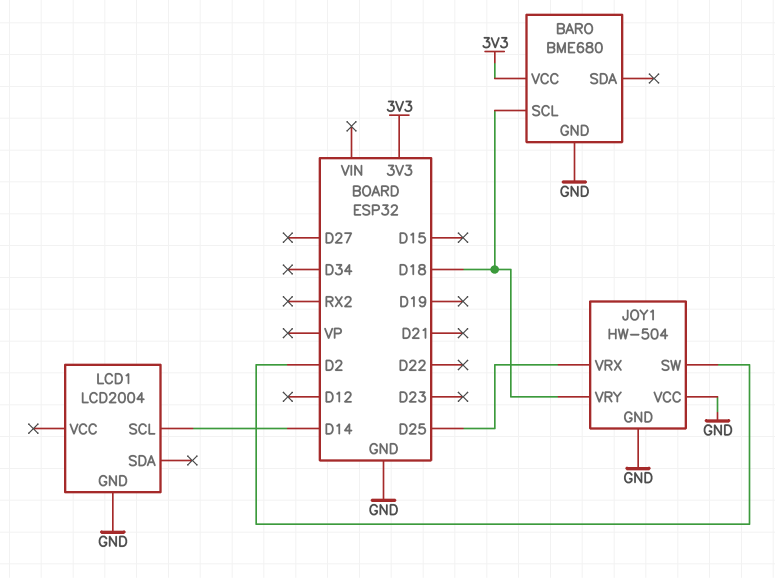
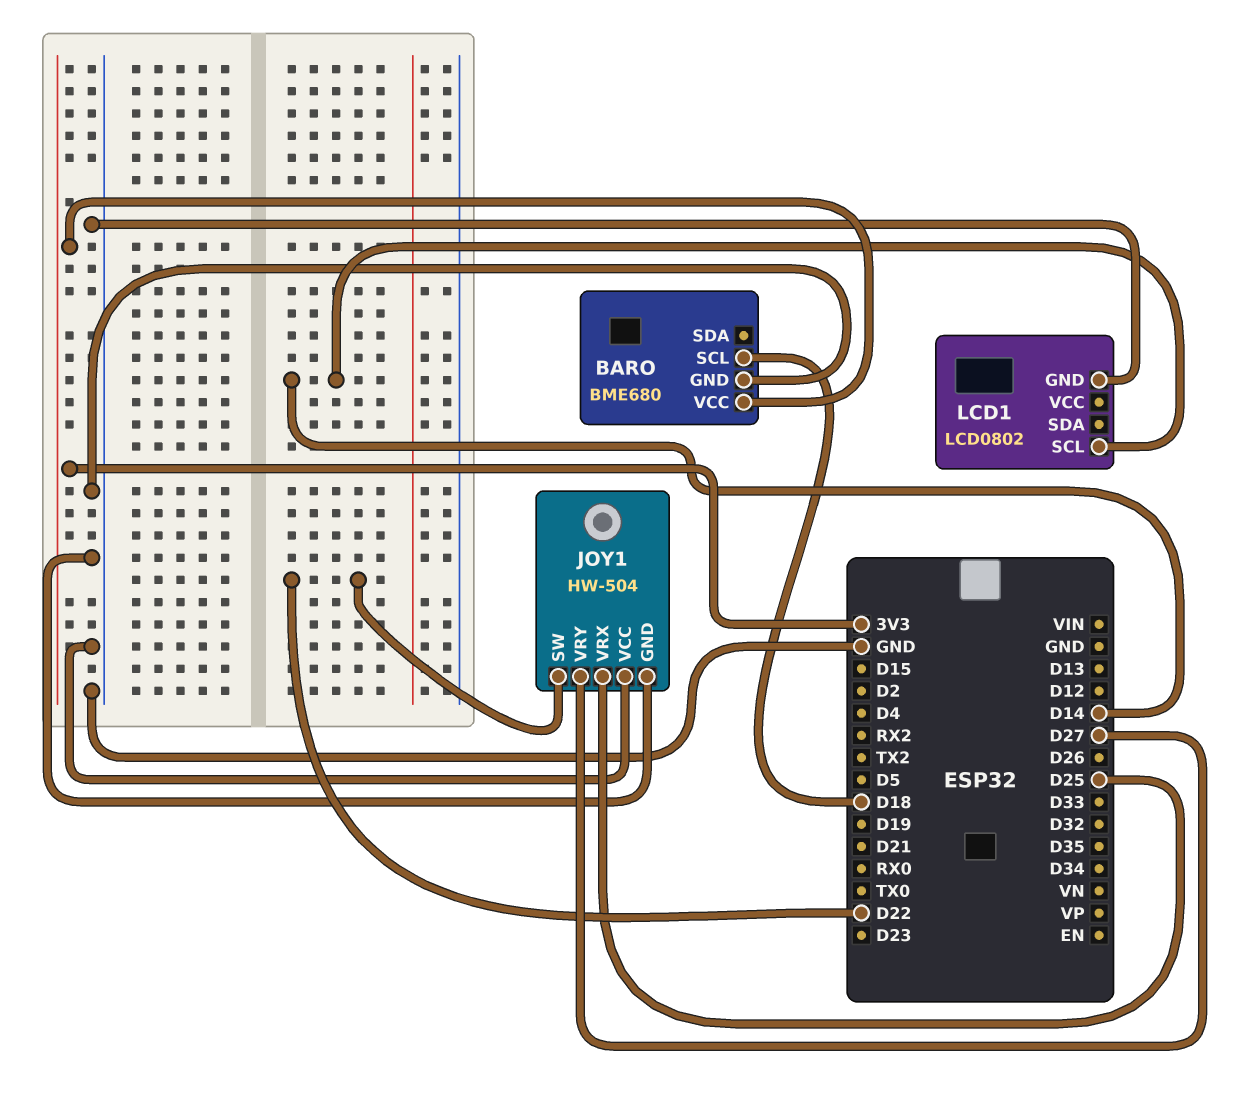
JOY1 pin SW: D2 -> D22
JOY1 pin VRY: D18 -> D27
LCD1: LCD2004 -> LCD0802

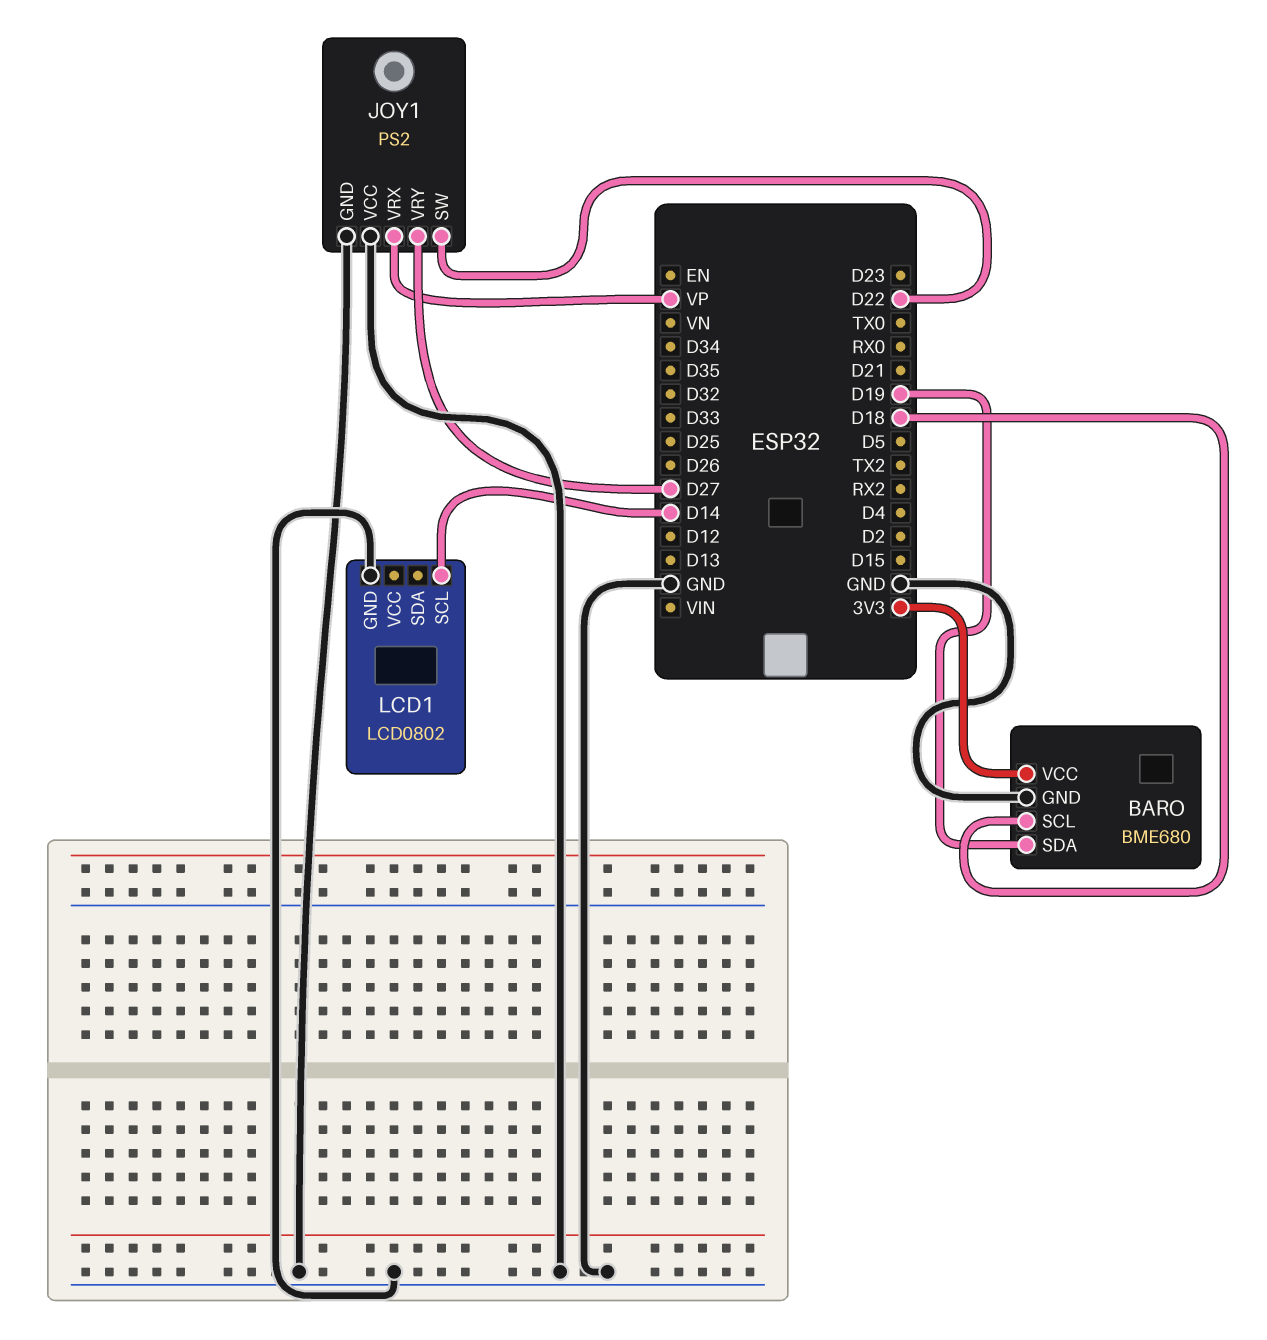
BARO pin SDA: none -> D19
JOY1: HW-504 -> PS2
JOY1 pin VRX: D25 -> VP

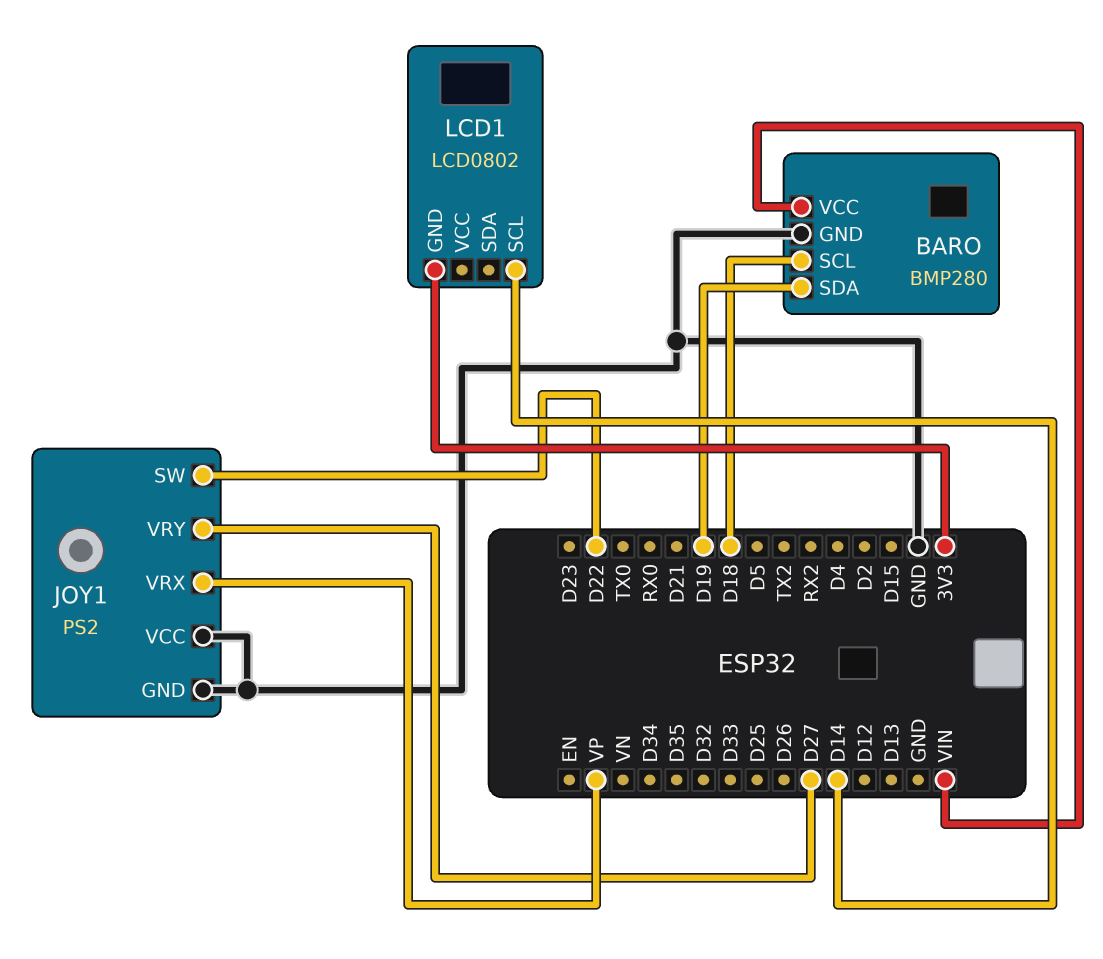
BARO: BME680 -> BMP280
BARO pin VCC: 3V3 -> VIN
LCD1 pin GND: GND -> 3V3

